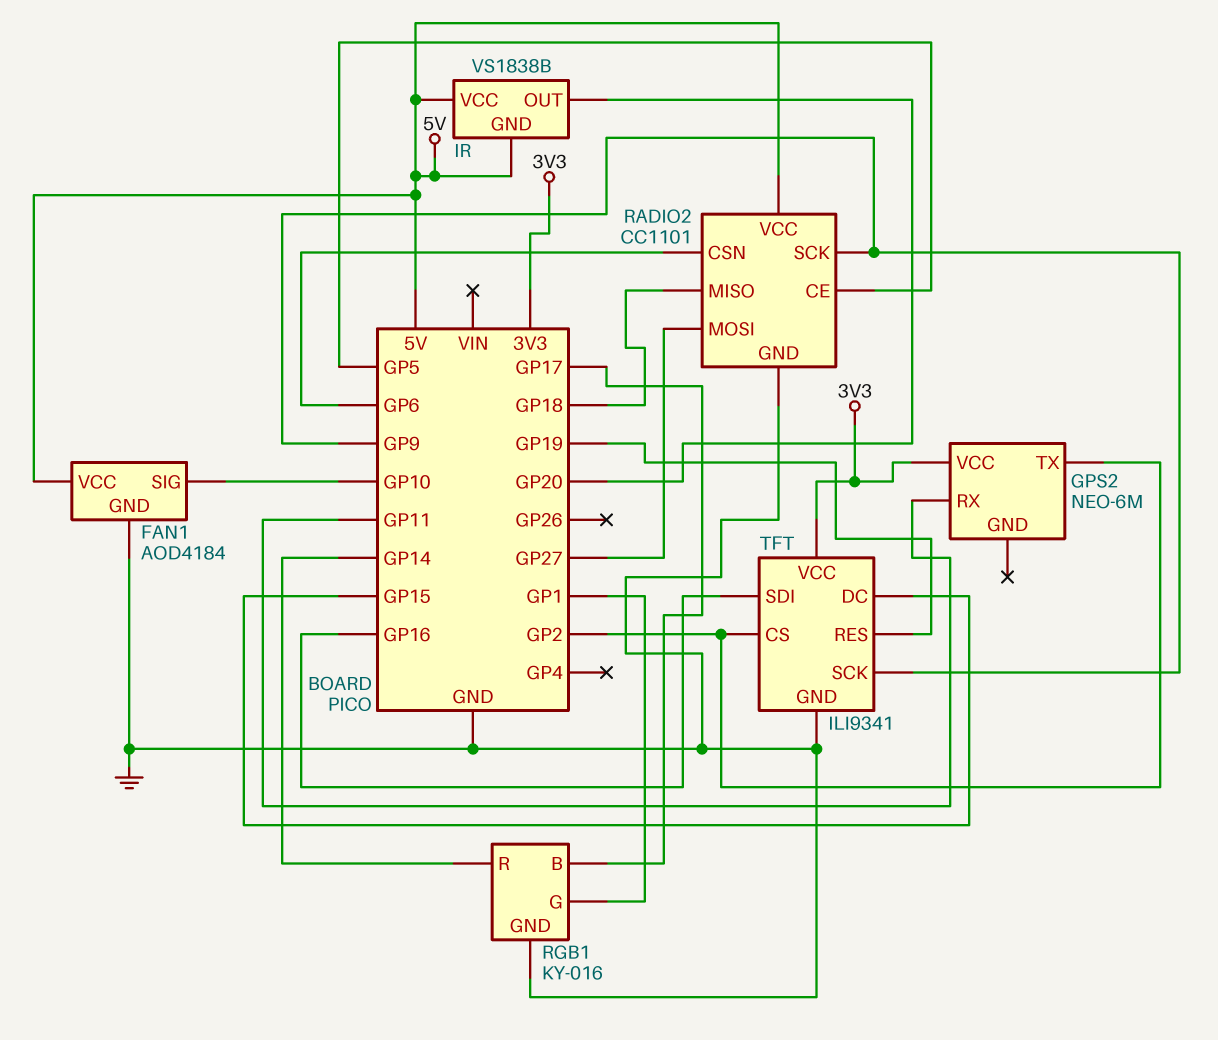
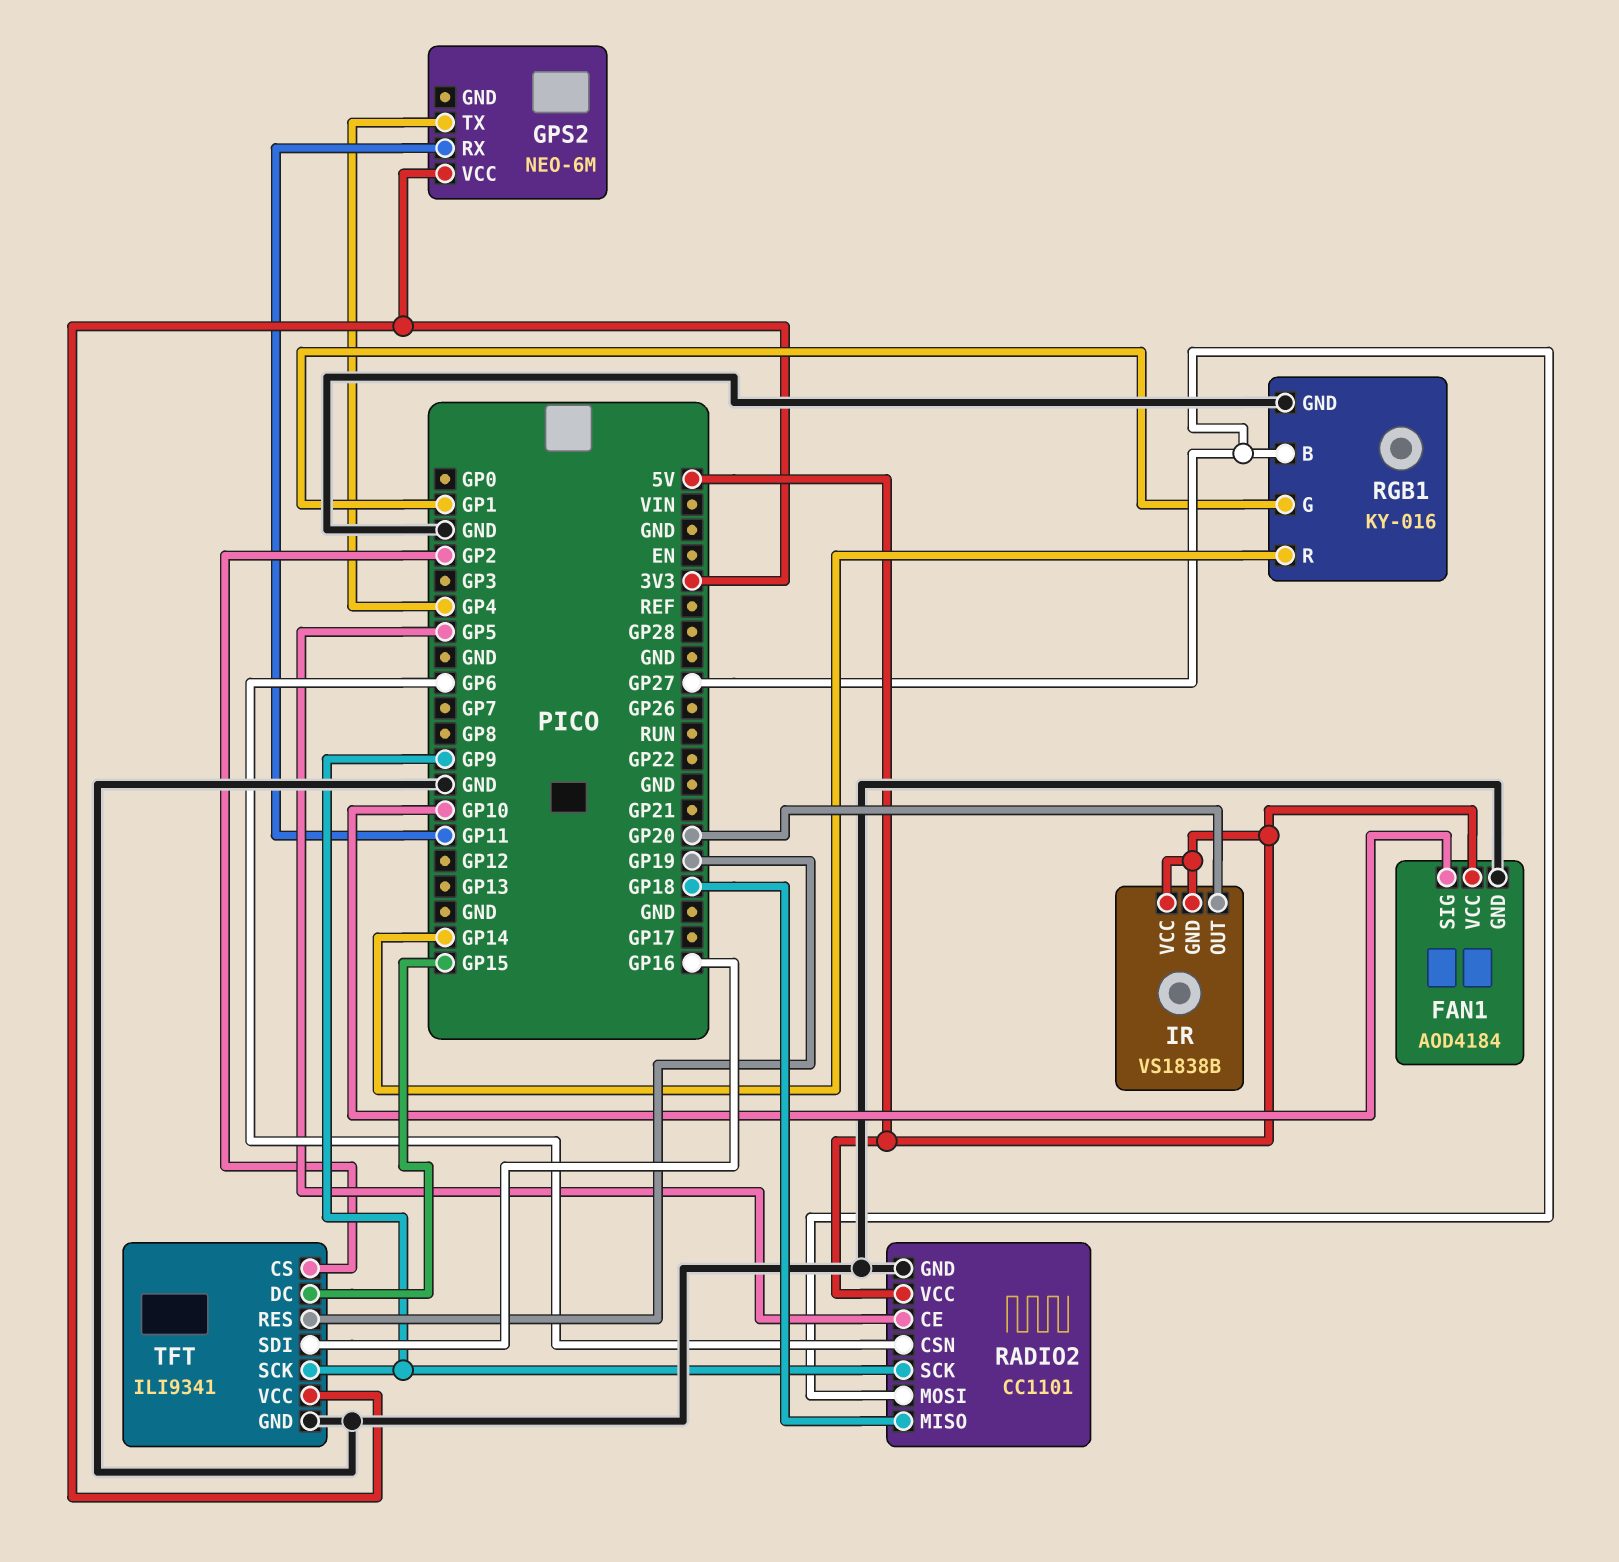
GPS2 pin TX: GP2 -> GP4
RGB1 pin B: GP17 -> GP27

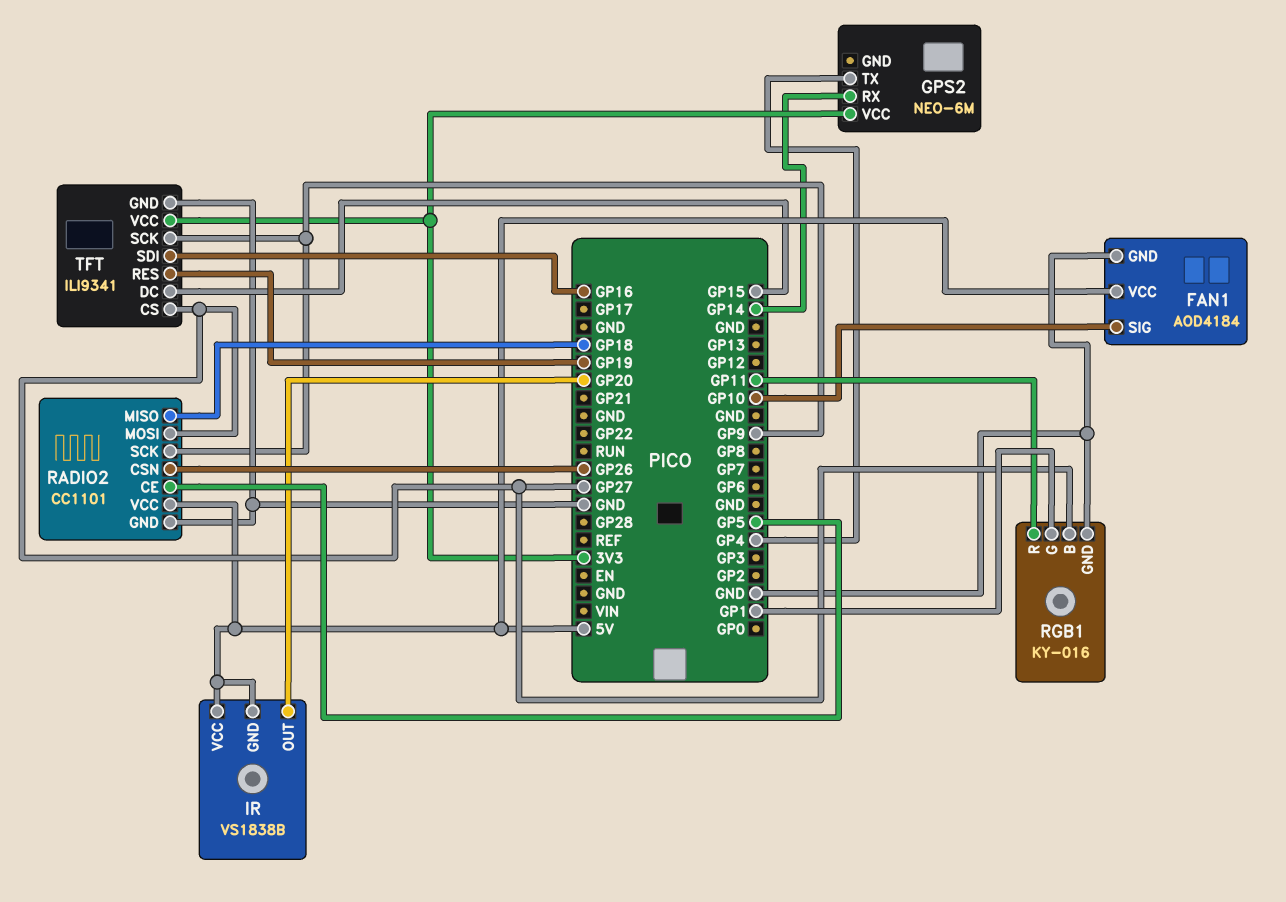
GPS2 pin RX: GP11 -> GP14
RADIO2 pin CSN: GP6 -> GP26
RGB1 pin R: GP14 -> GP11
TFT pin CS: GP2 -> GP27

